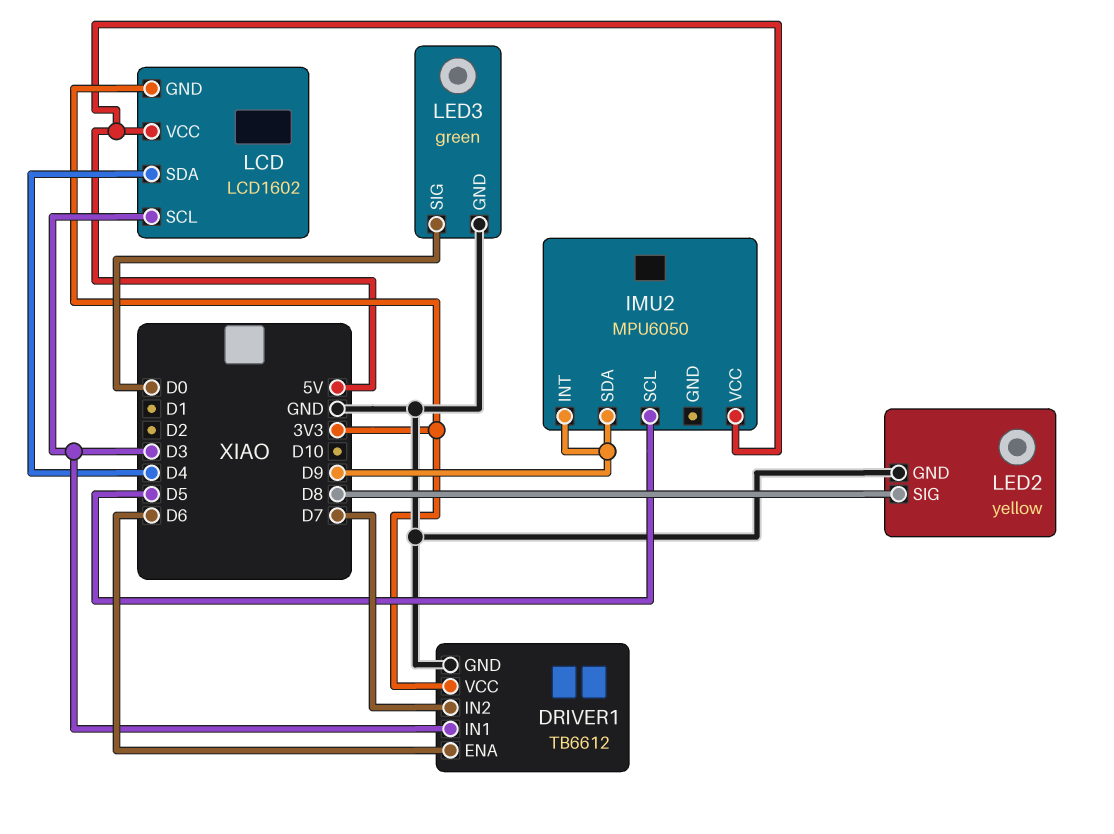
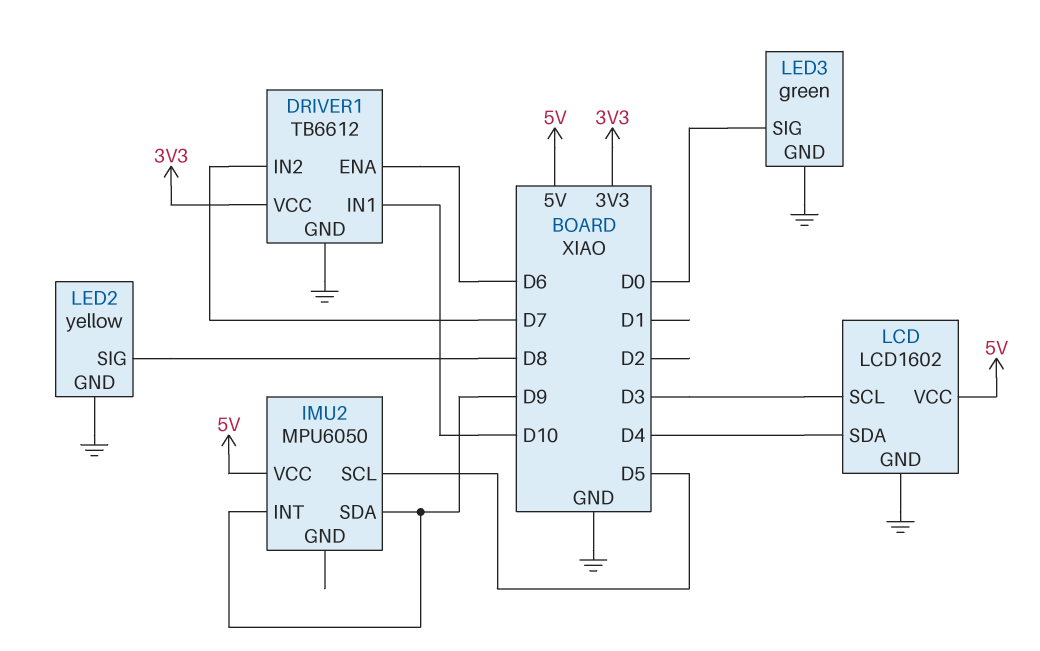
DRIVER1 pin IN1: D3 -> D10
LCD pin GND: 3V3 -> GND

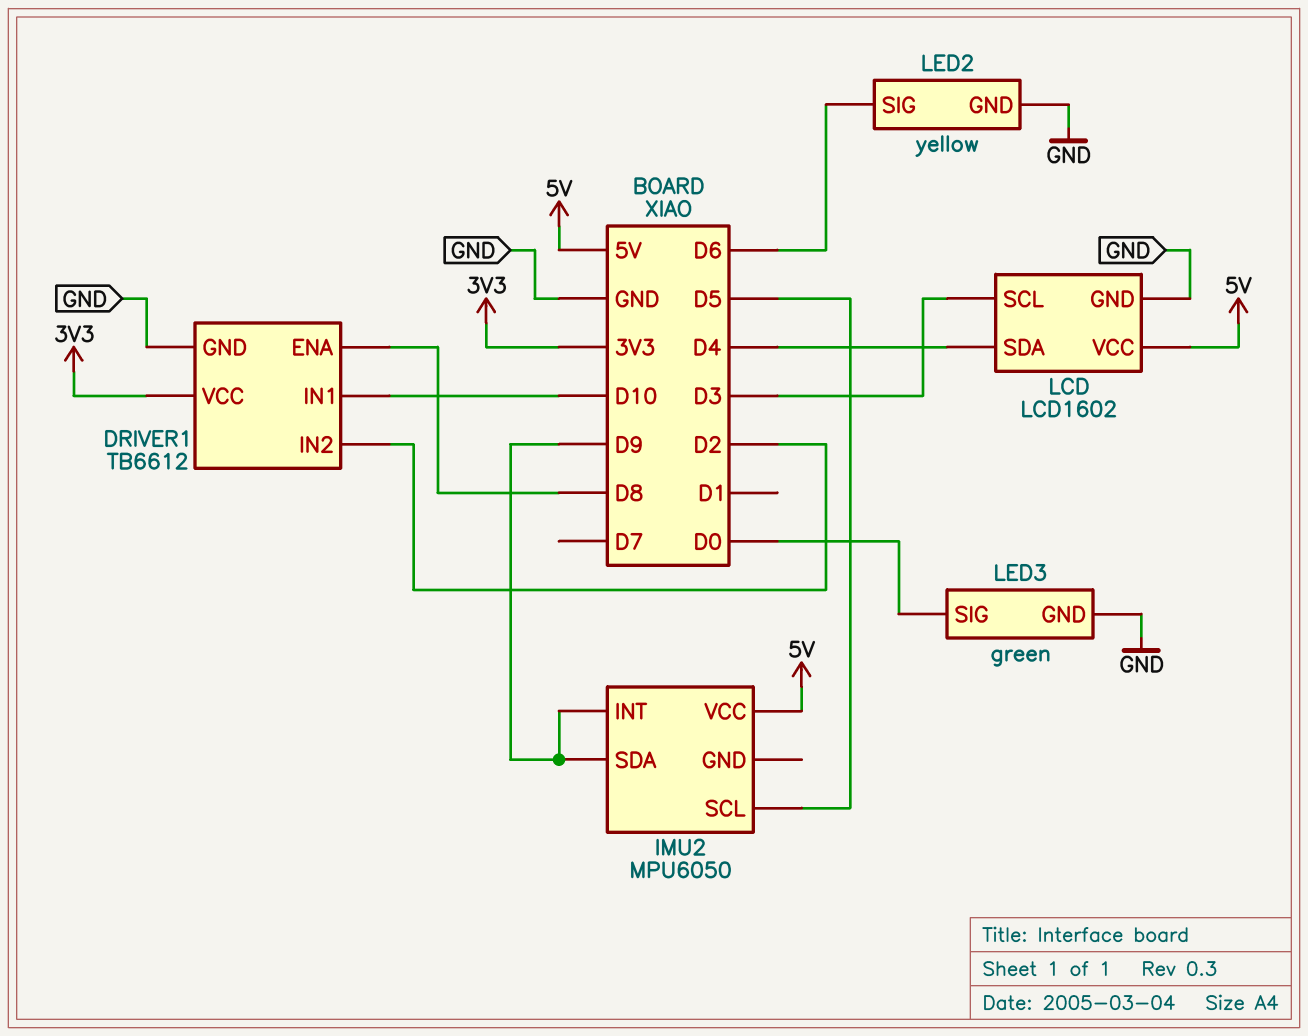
DRIVER1 pin ENA: D6 -> D8
DRIVER1 pin IN2: D7 -> D2
LED2 pin SIG: D8 -> D6

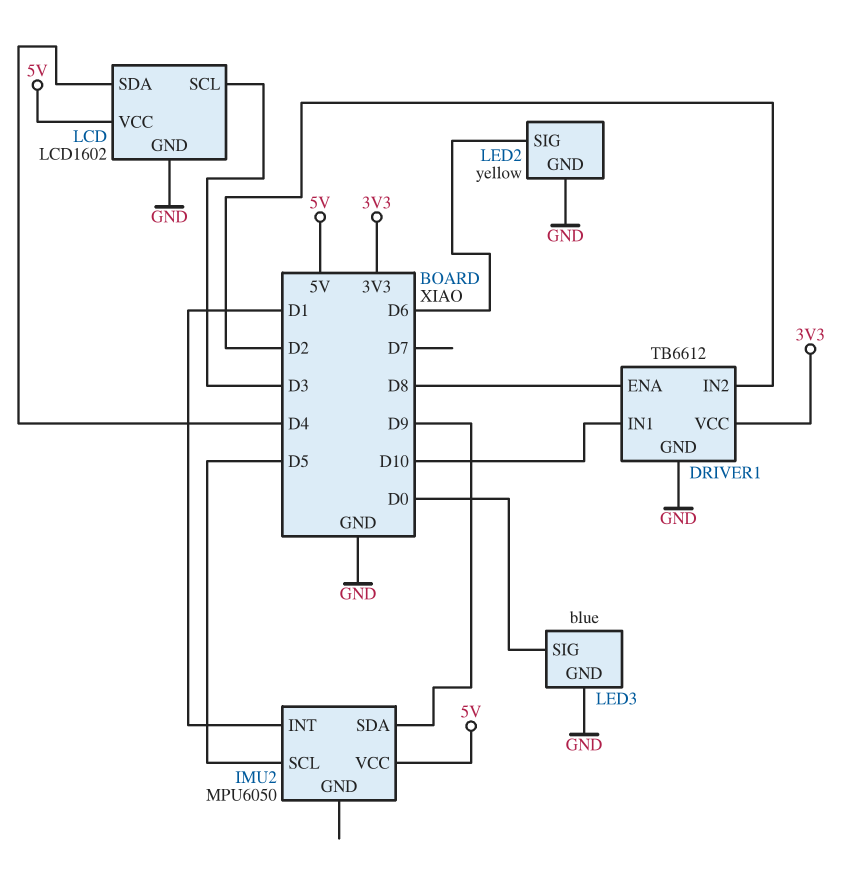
IMU2 pin INT: D9 -> D1
LED3: green -> blue

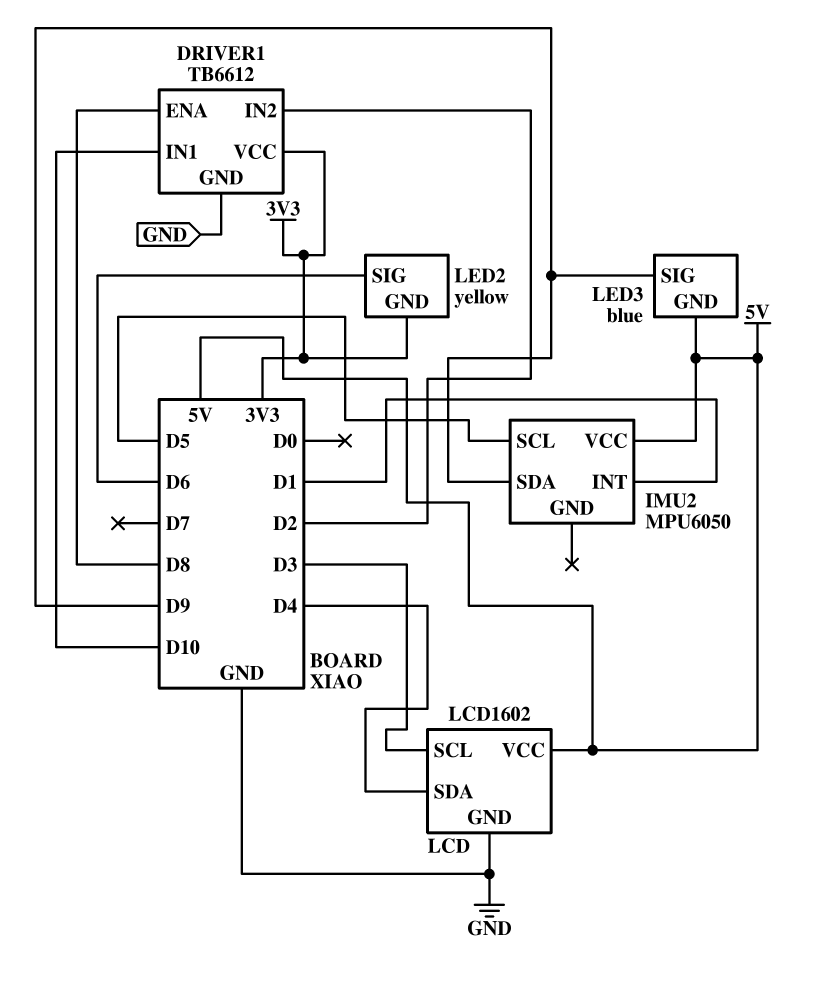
LED2 pin GND: GND -> 3V3
LED3 pin GND: GND -> 5V
LED3 pin SIG: D0 -> D9

